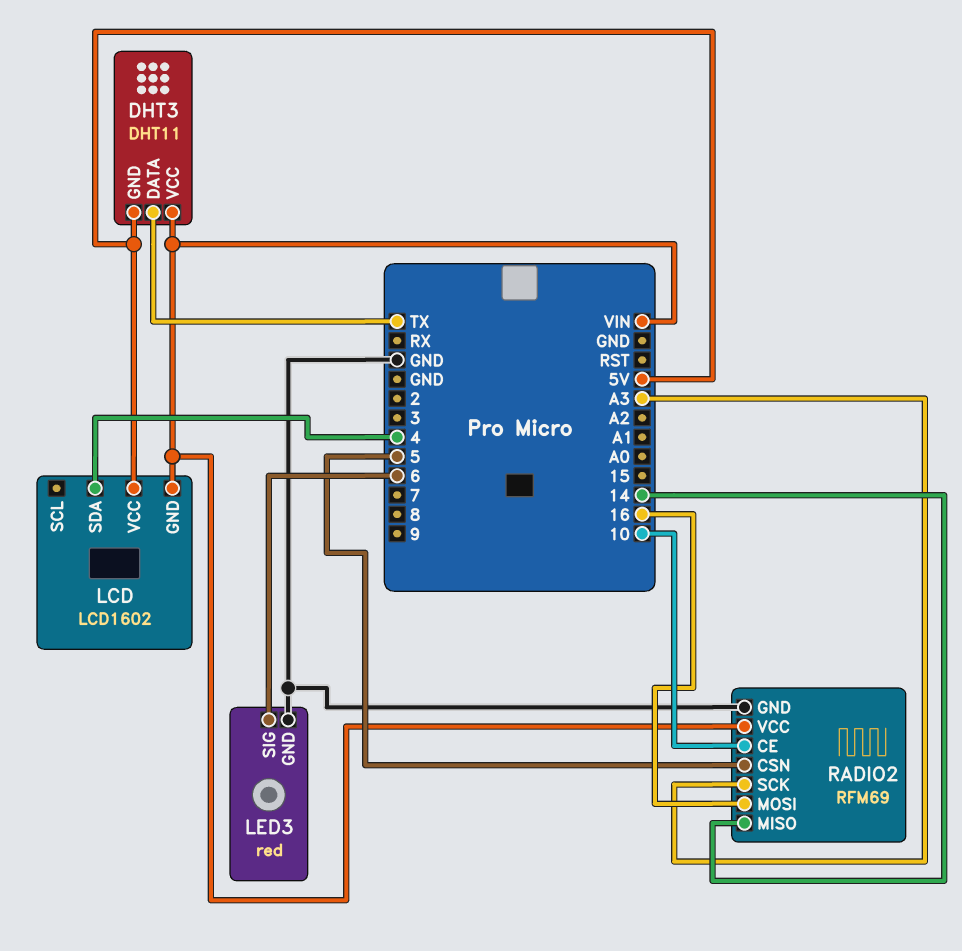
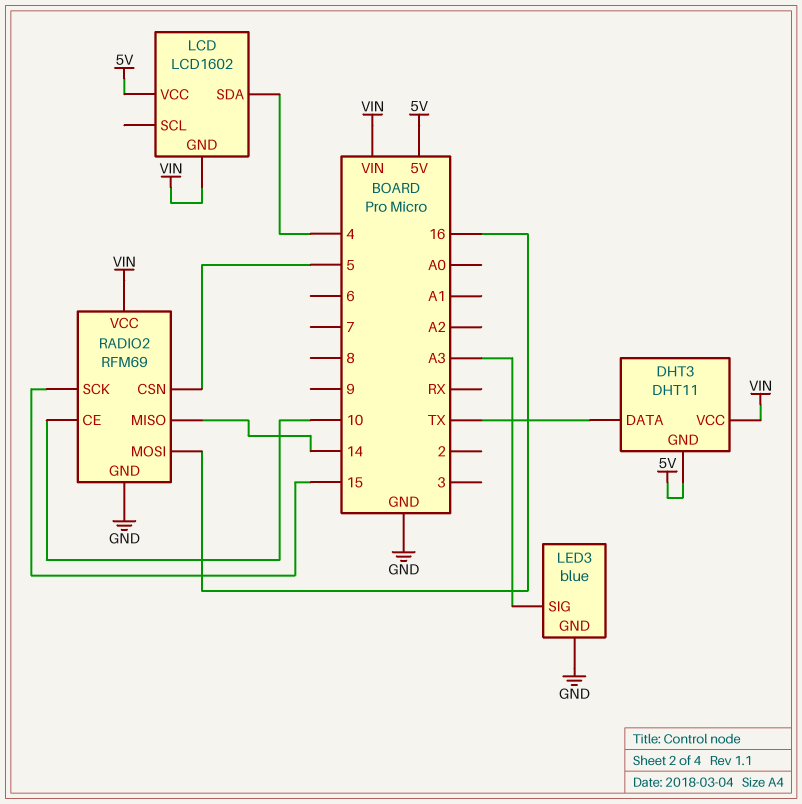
LED3: red -> blue
LED3 pin SIG: 6 -> A3
RADIO2 pin SCK: A3 -> 15

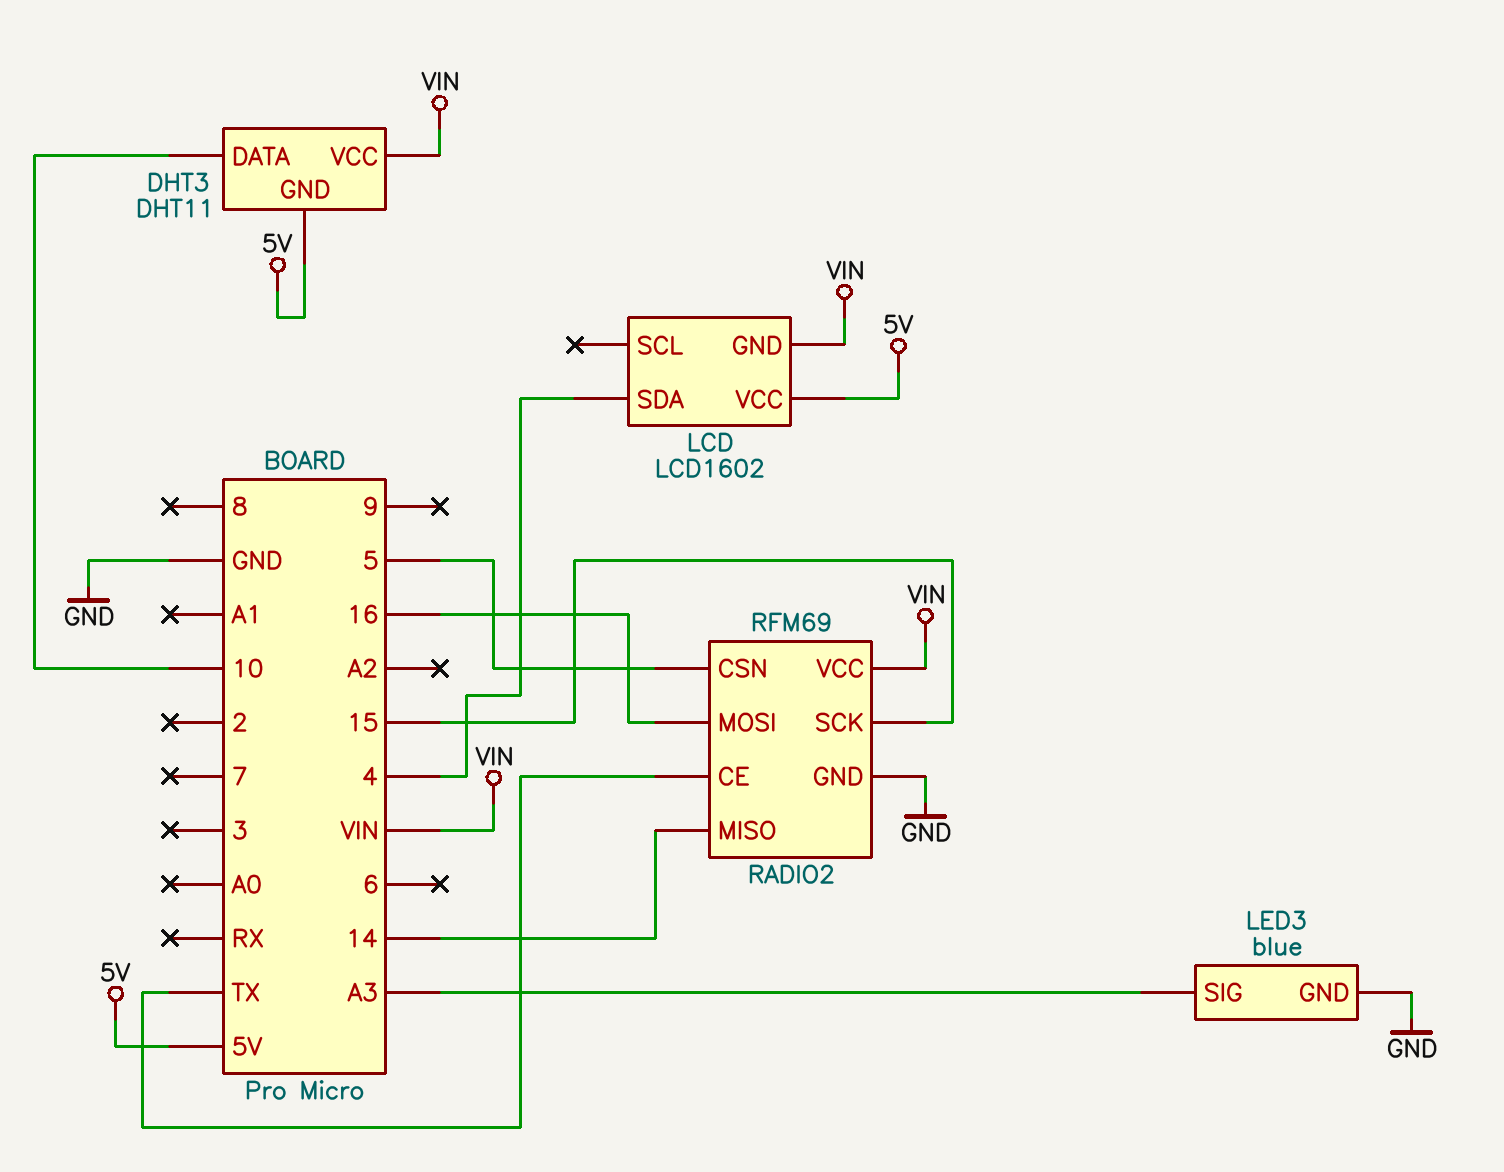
DHT3 pin DATA: TX -> 10
RADIO2 pin CE: 10 -> TX

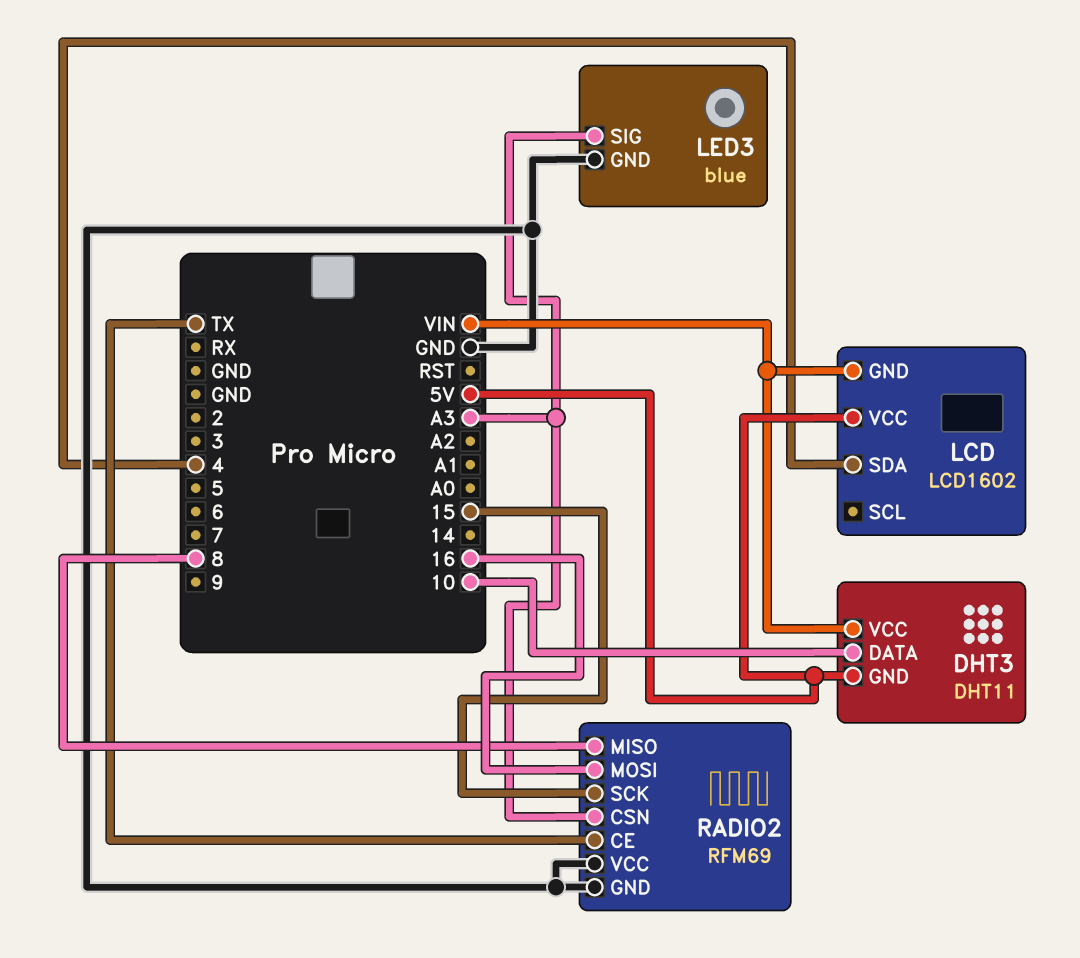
RADIO2 pin CSN: 5 -> A3
RADIO2 pin MISO: 14 -> 8
RADIO2 pin VCC: VIN -> GND

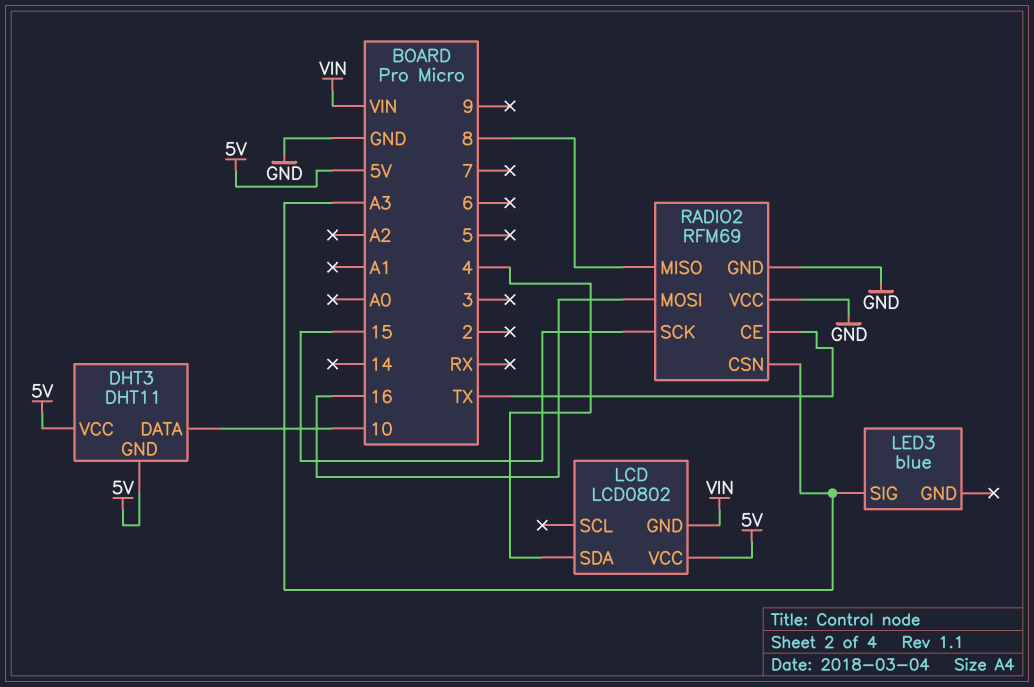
DHT3 pin VCC: VIN -> 5V
LCD: LCD1602 -> LCD0802
LED3 pin GND: GND -> none

